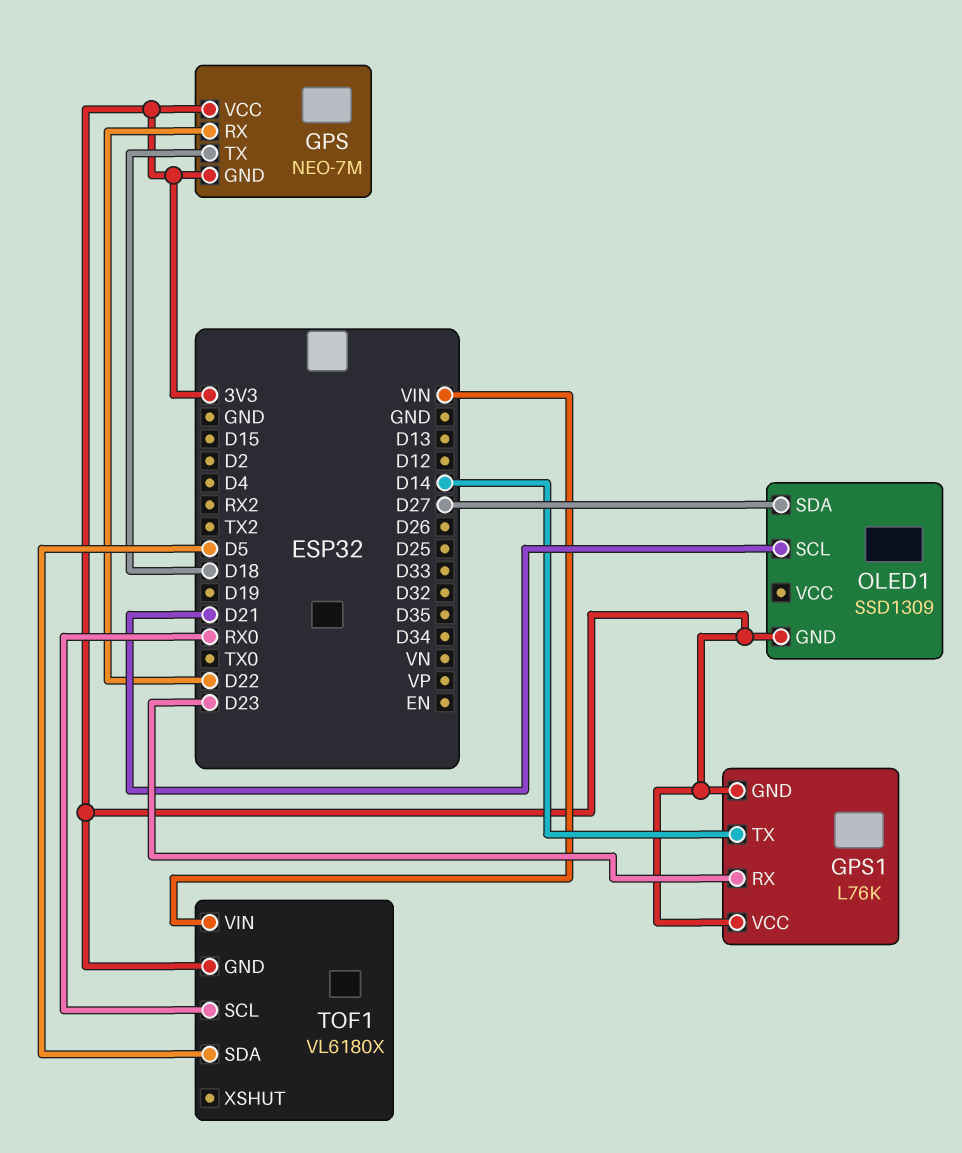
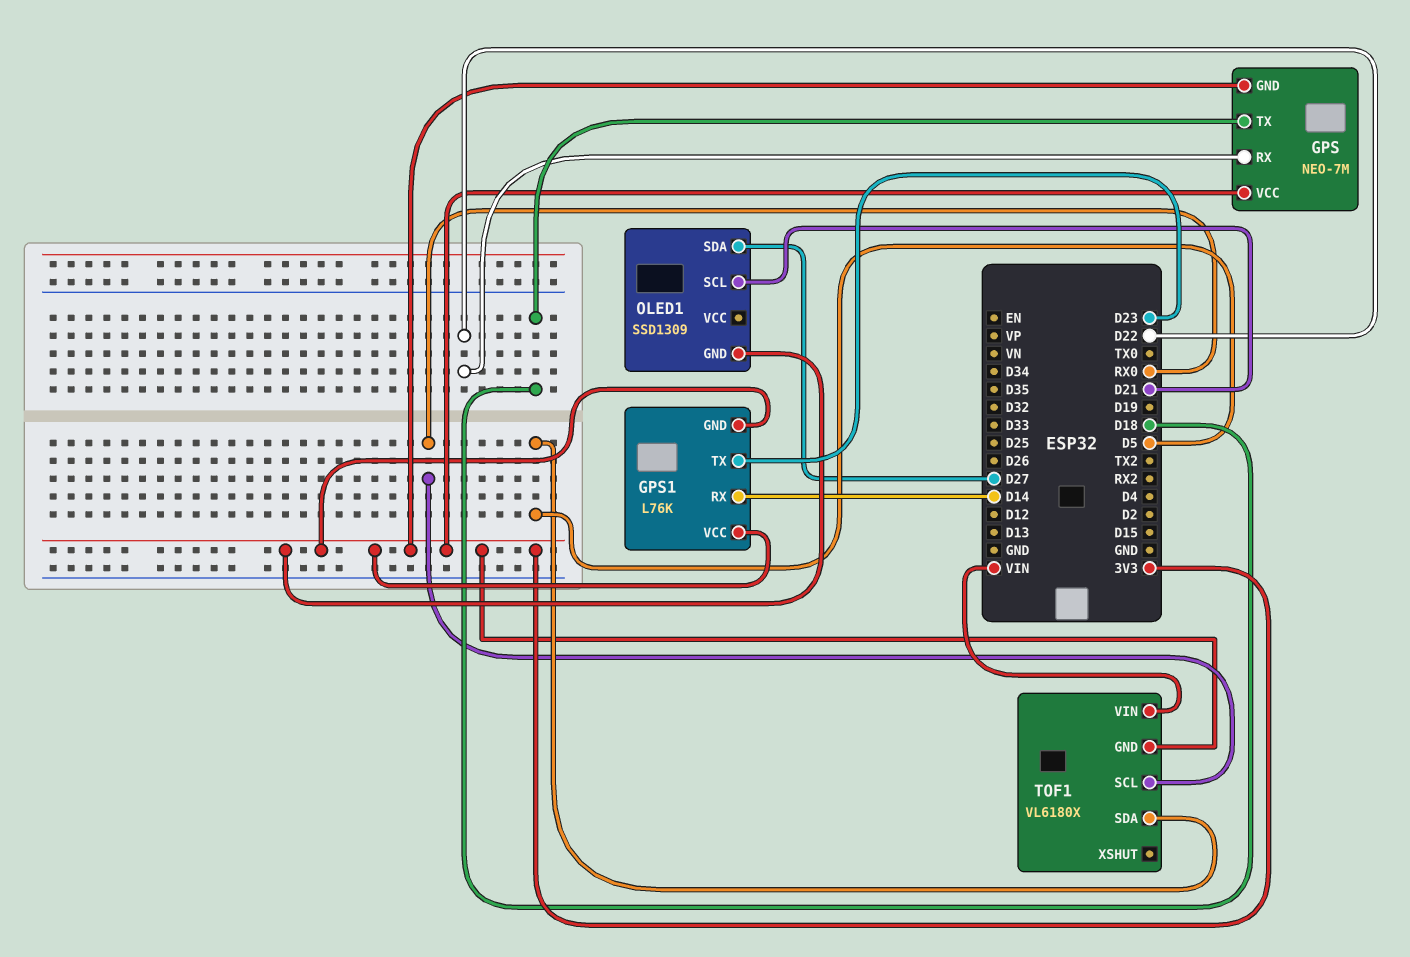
GPS1 pin RX: D23 -> D14
GPS1 pin TX: D14 -> D23

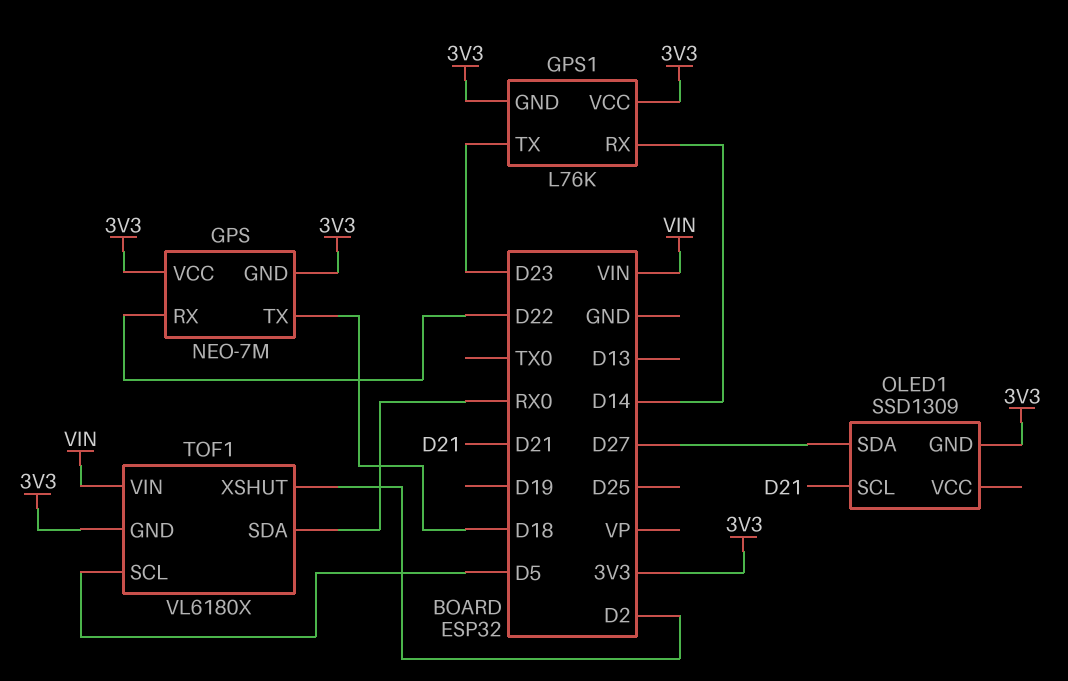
TOF1 pin SCL: RX0 -> D5
TOF1 pin SDA: D5 -> RX0
TOF1 pin XSHUT: none -> D2

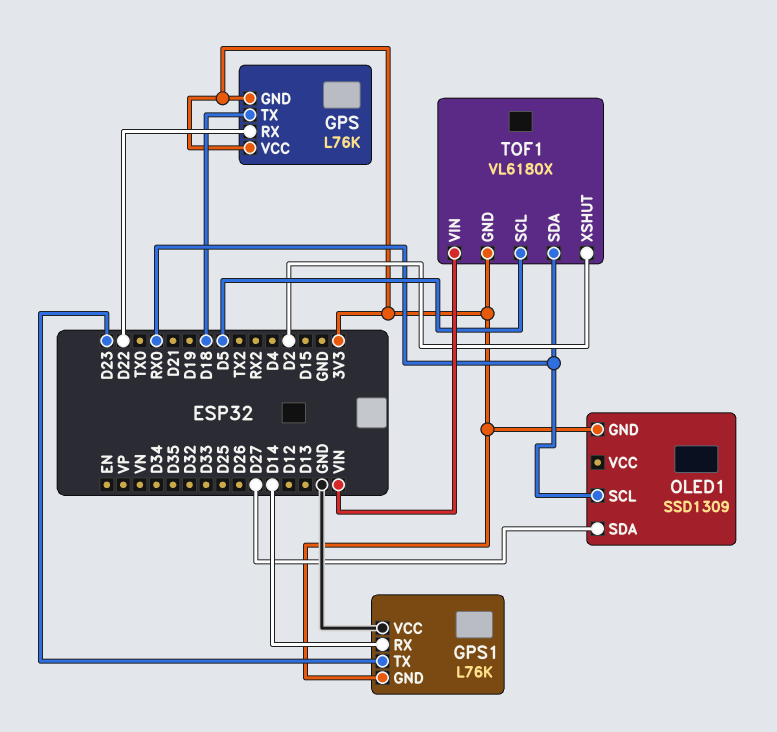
GPS: NEO-7M -> L76K
GPS1 pin VCC: 3V3 -> GND
OLED1 pin SCL: D21 -> RX0

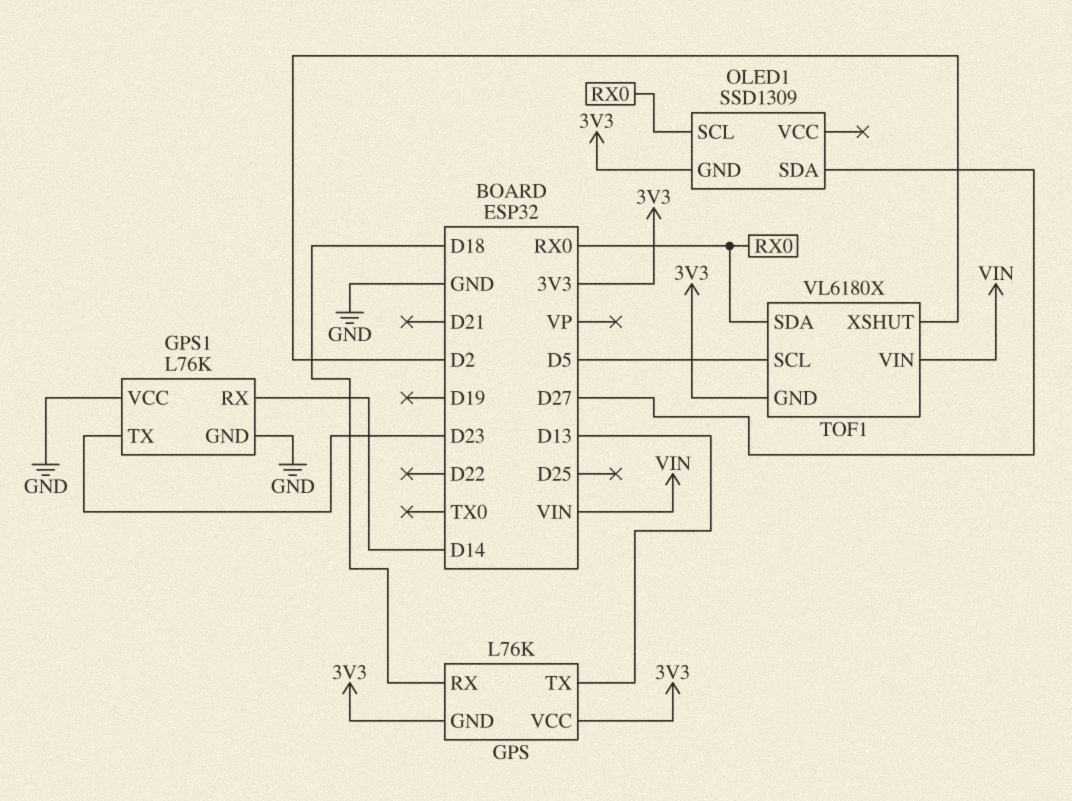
GPS pin RX: D22 -> D18
GPS pin TX: D18 -> D13
GPS1 pin GND: 3V3 -> GND

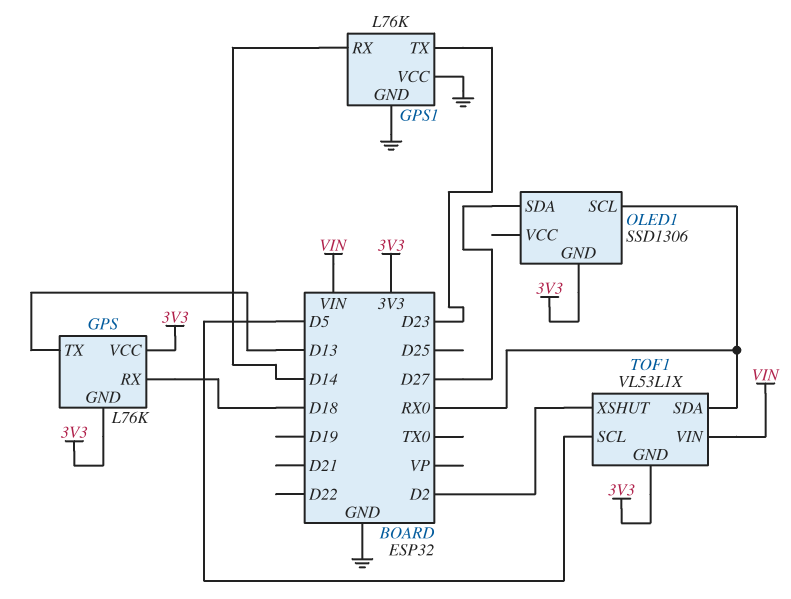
OLED1: SSD1309 -> SSD1306
TOF1: VL6180X -> VL53L1X

